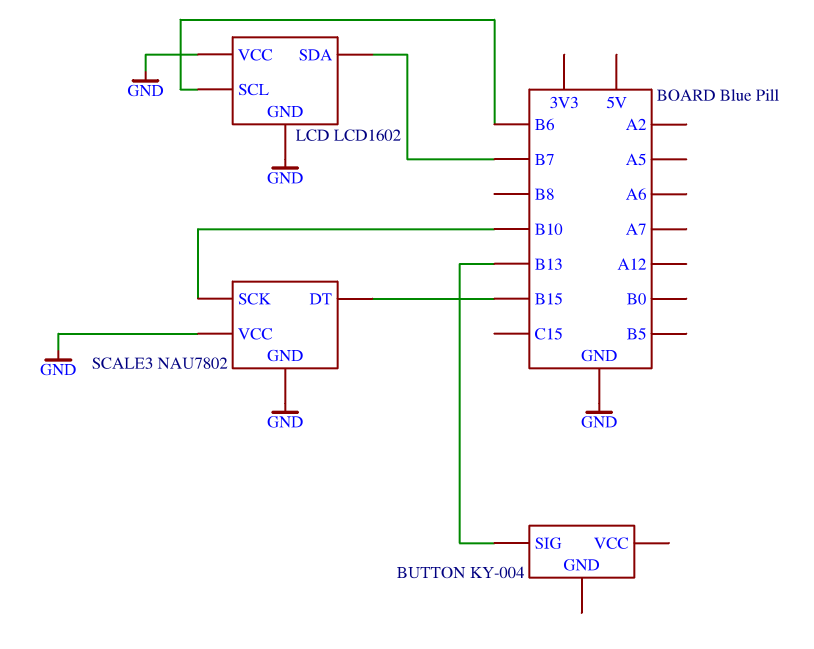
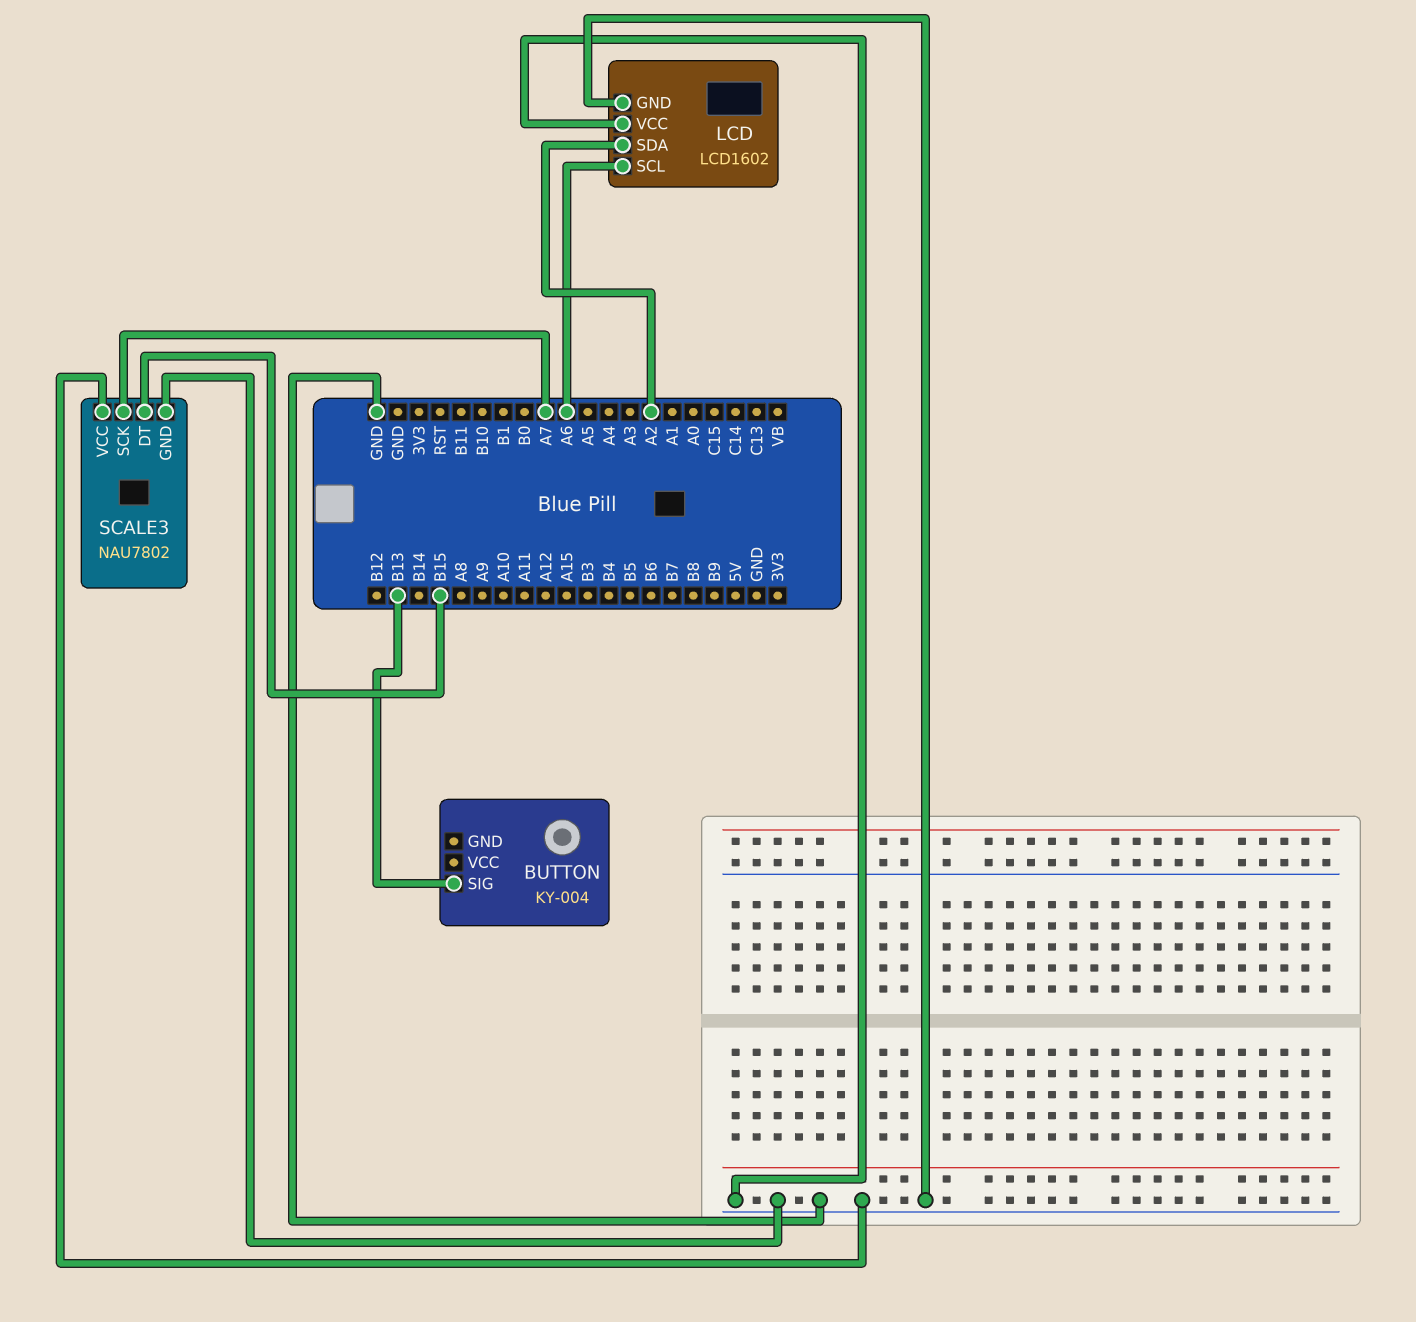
LCD pin SCL: B6 -> A6
LCD pin SDA: B7 -> A2
SCALE3 pin SCK: B10 -> A7

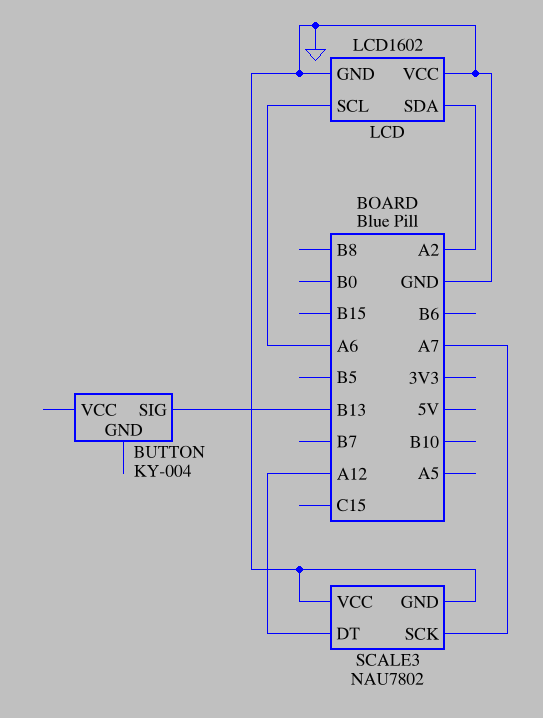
SCALE3 pin DT: B15 -> A12

